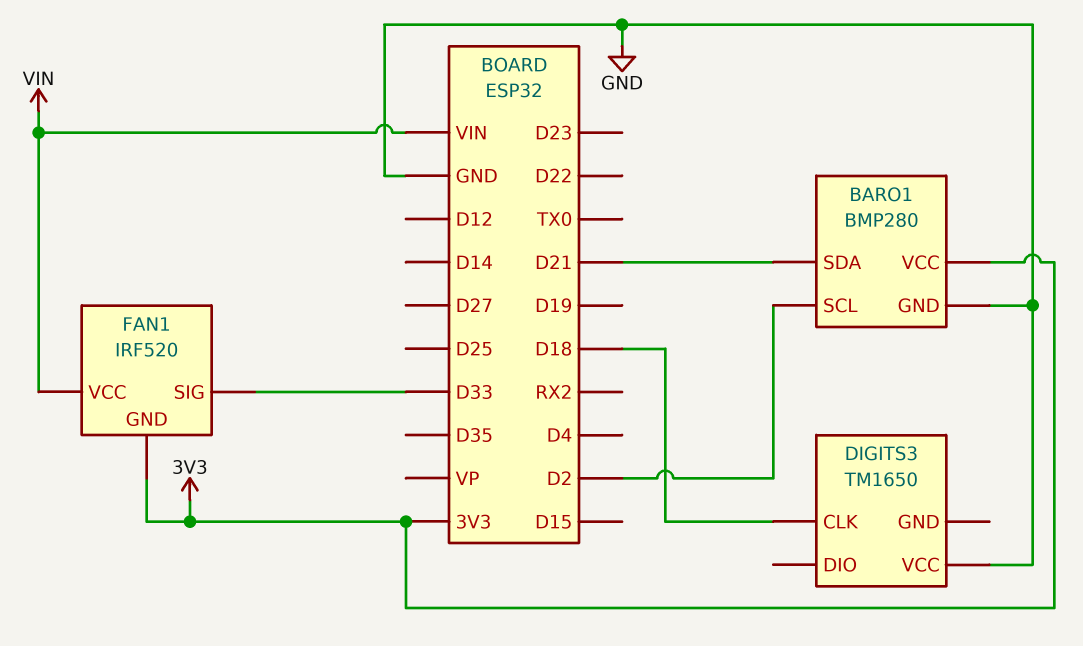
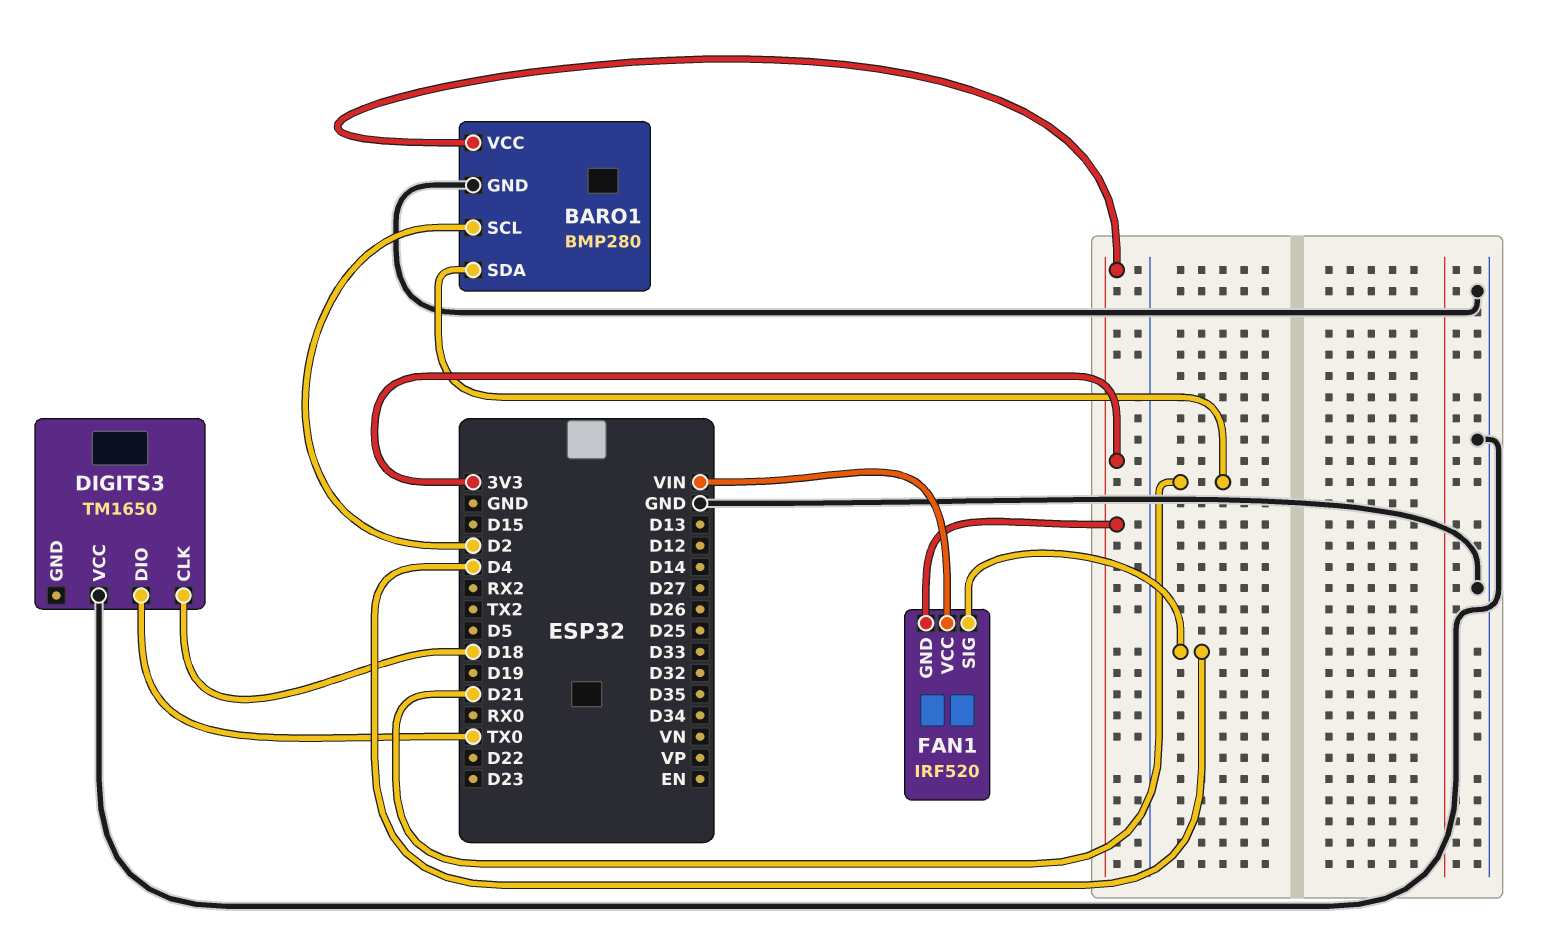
DIGITS3 pin DIO: none -> TX0
FAN1 pin SIG: D33 -> D4

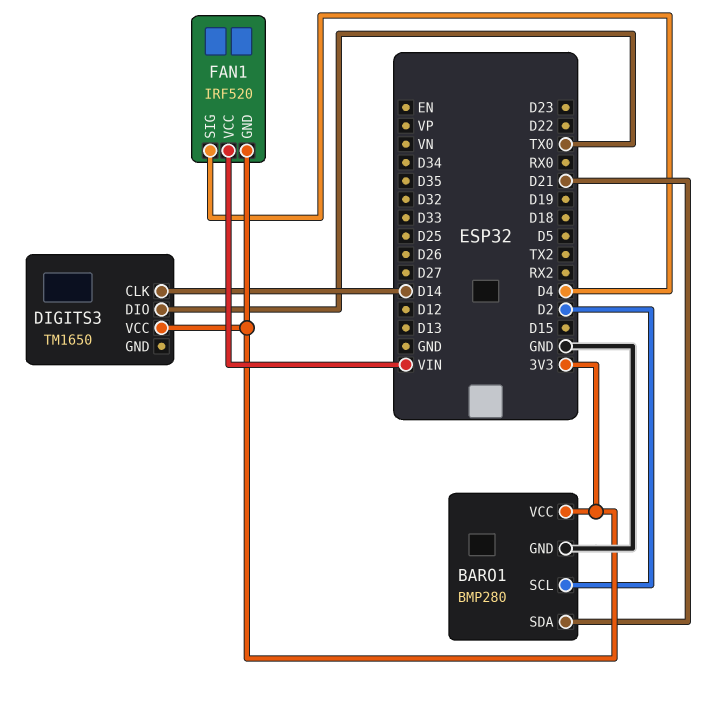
DIGITS3 pin CLK: D18 -> D14
DIGITS3 pin VCC: GND -> 3V3

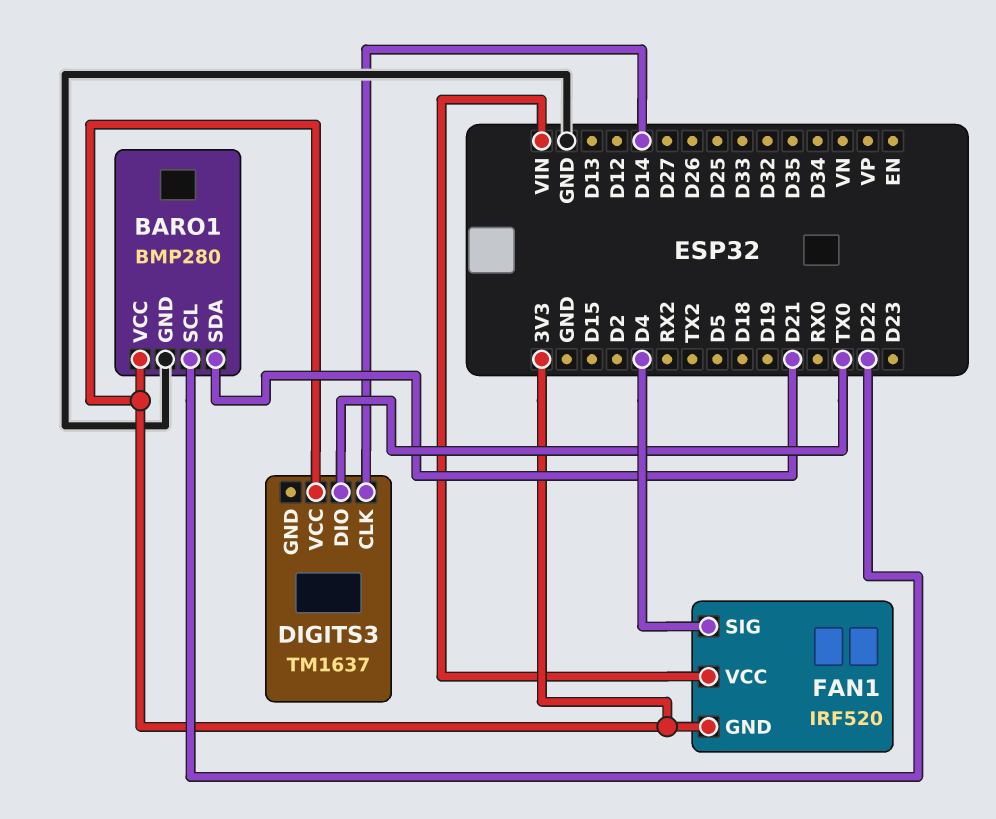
BARO1 pin SCL: D2 -> D22
DIGITS3: TM1650 -> TM1637

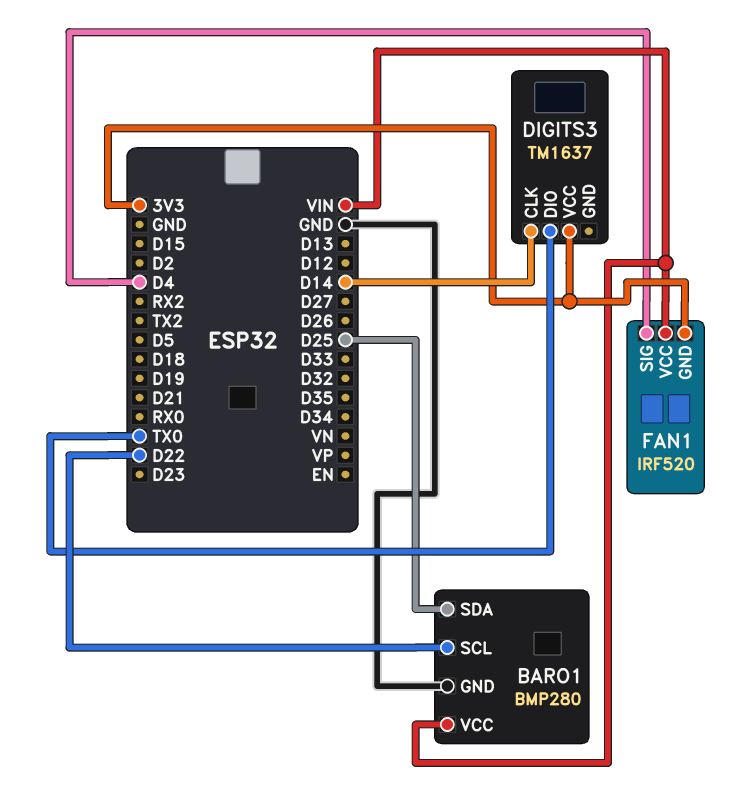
BARO1 pin SDA: D21 -> D25
BARO1 pin VCC: 3V3 -> VIN

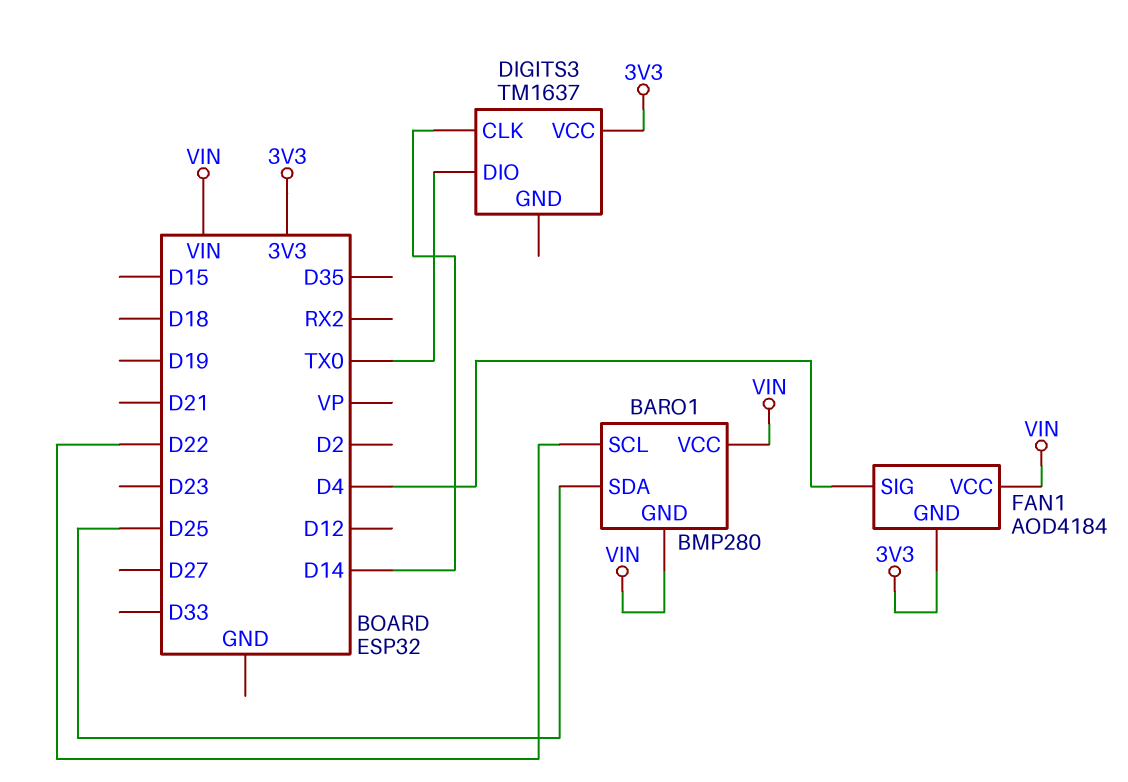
BARO1 pin GND: GND -> VIN
FAN1: IRF520 -> AOD4184

